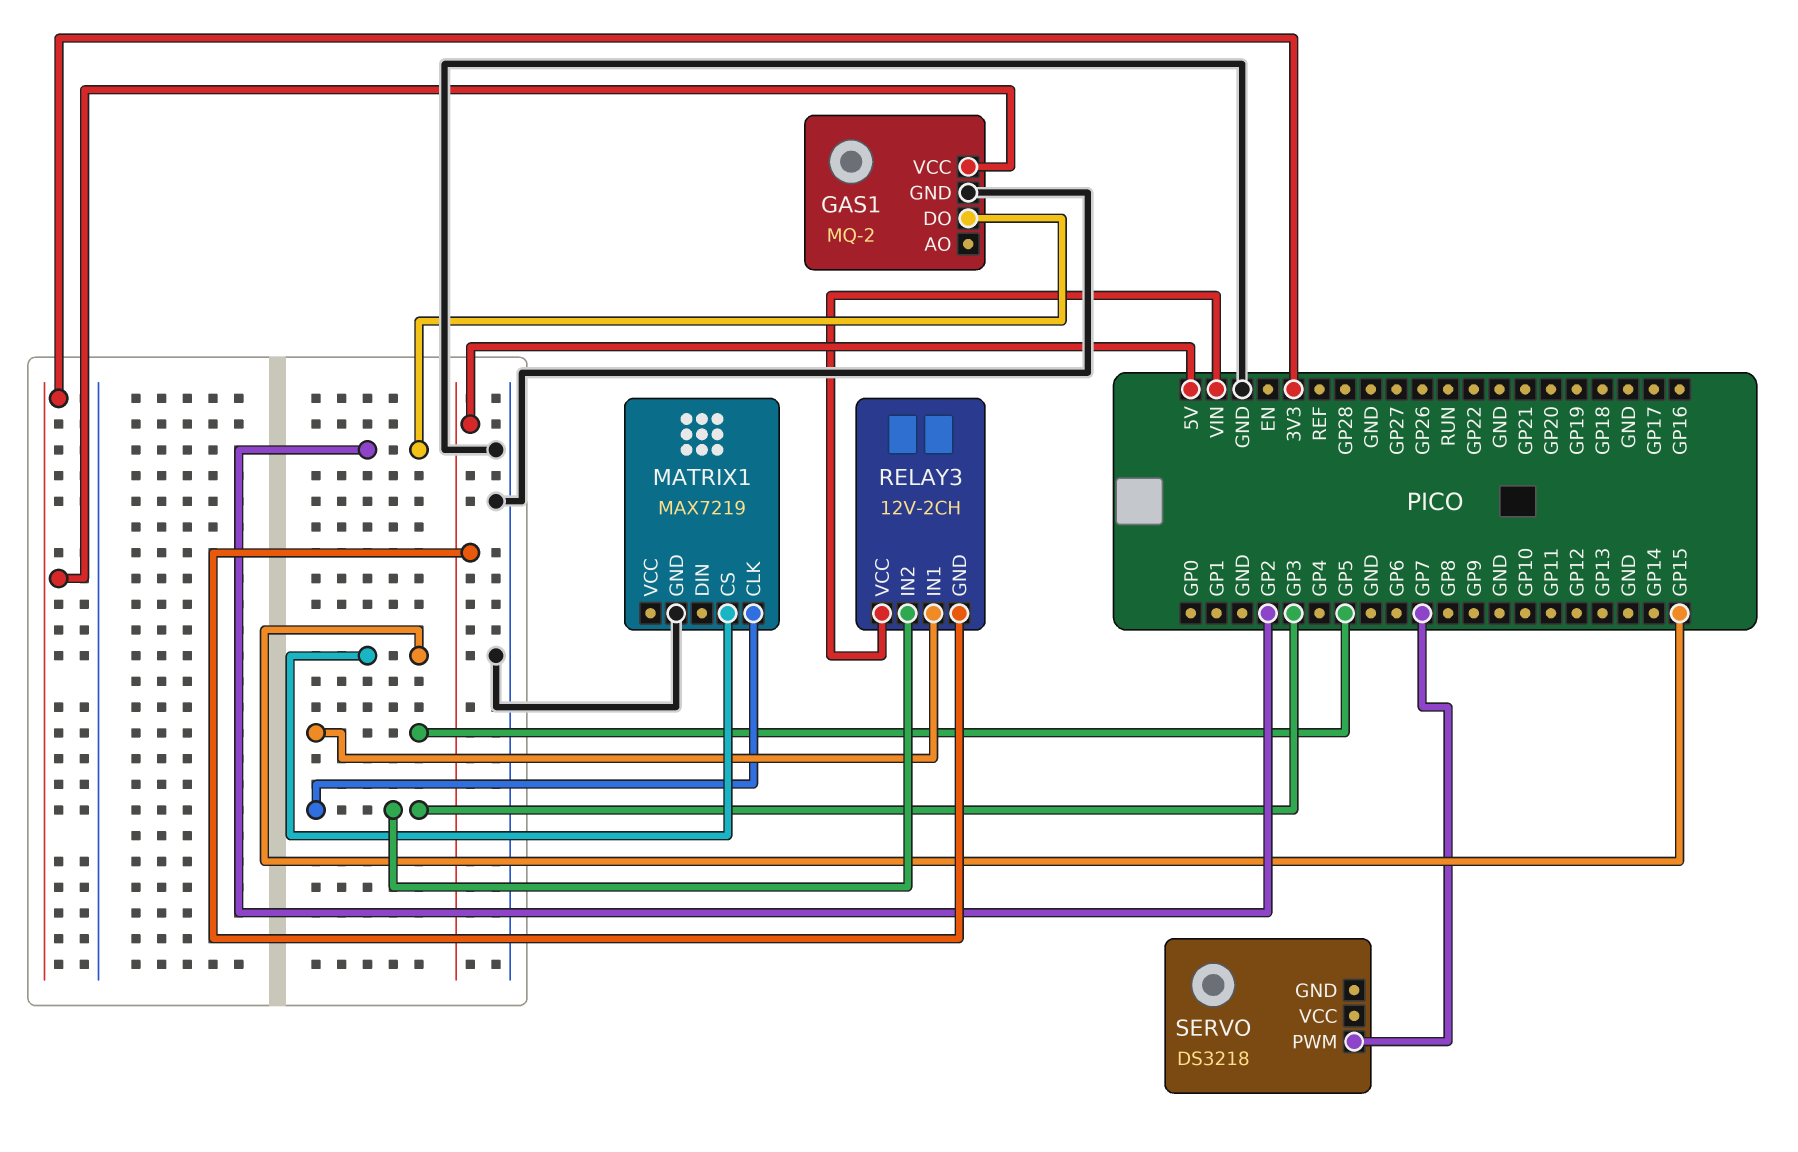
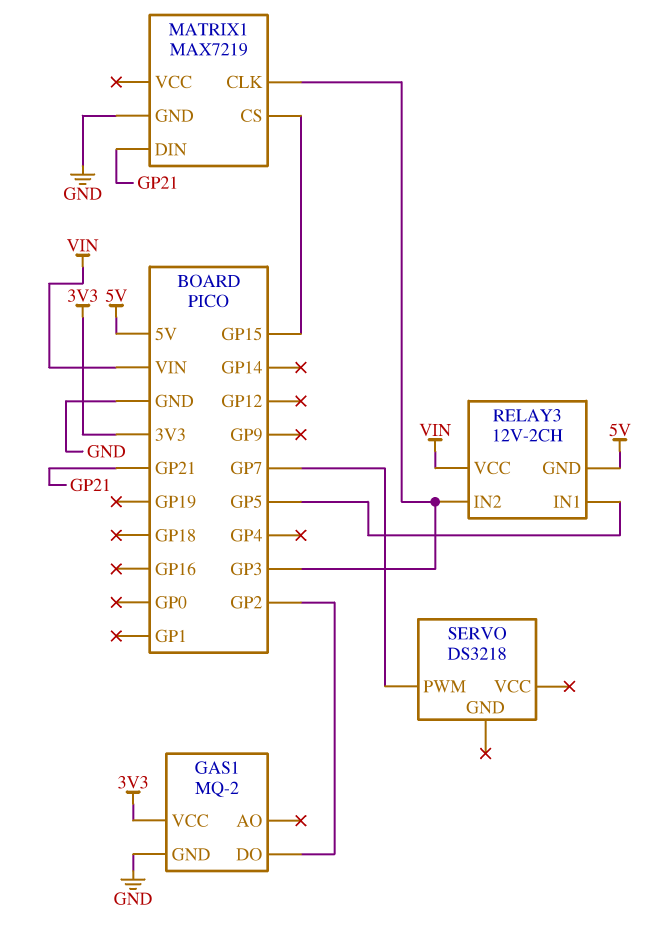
MATRIX1 pin DIN: none -> GP21

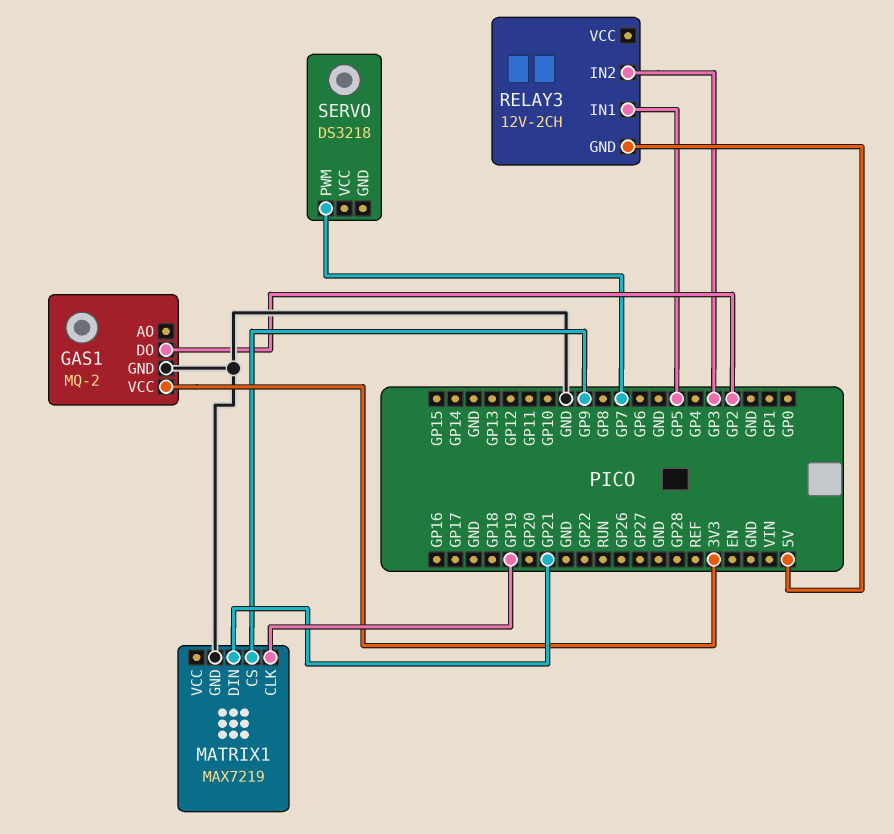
MATRIX1 pin CLK: GP3 -> GP19
MATRIX1 pin CS: GP15 -> GP9
RELAY3 pin VCC: VIN -> none

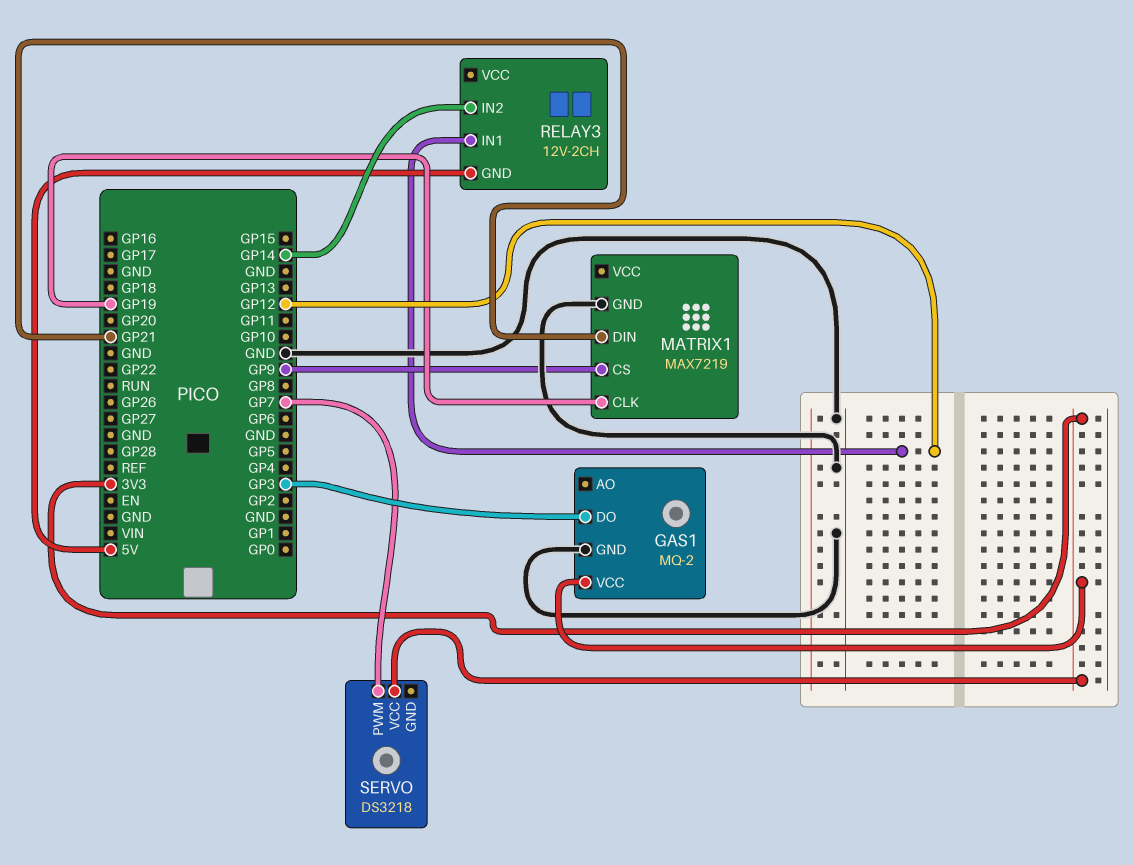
GAS1 pin DO: GP2 -> GP3
RELAY3 pin IN1: GP5 -> GP12
RELAY3 pin IN2: GP3 -> GP14
SERVO pin VCC: none -> 3V3

